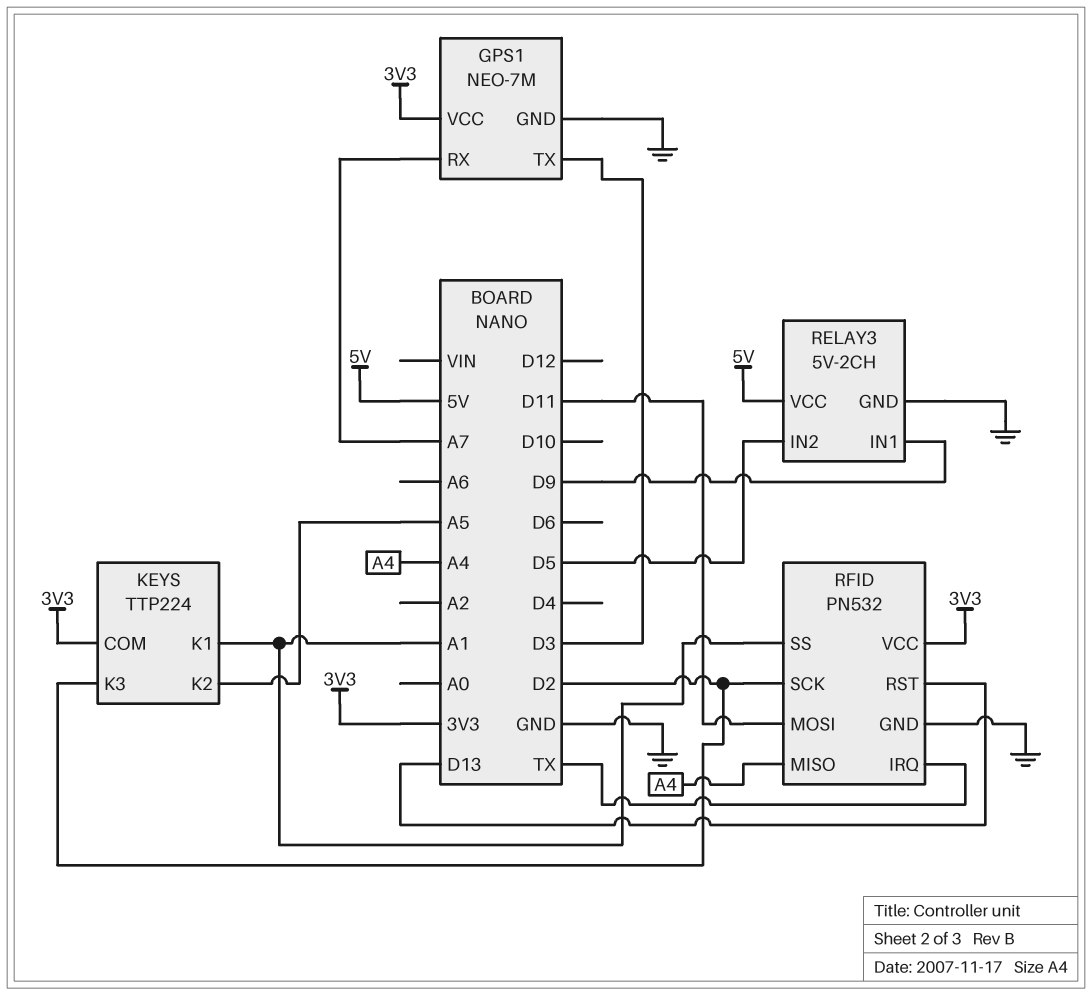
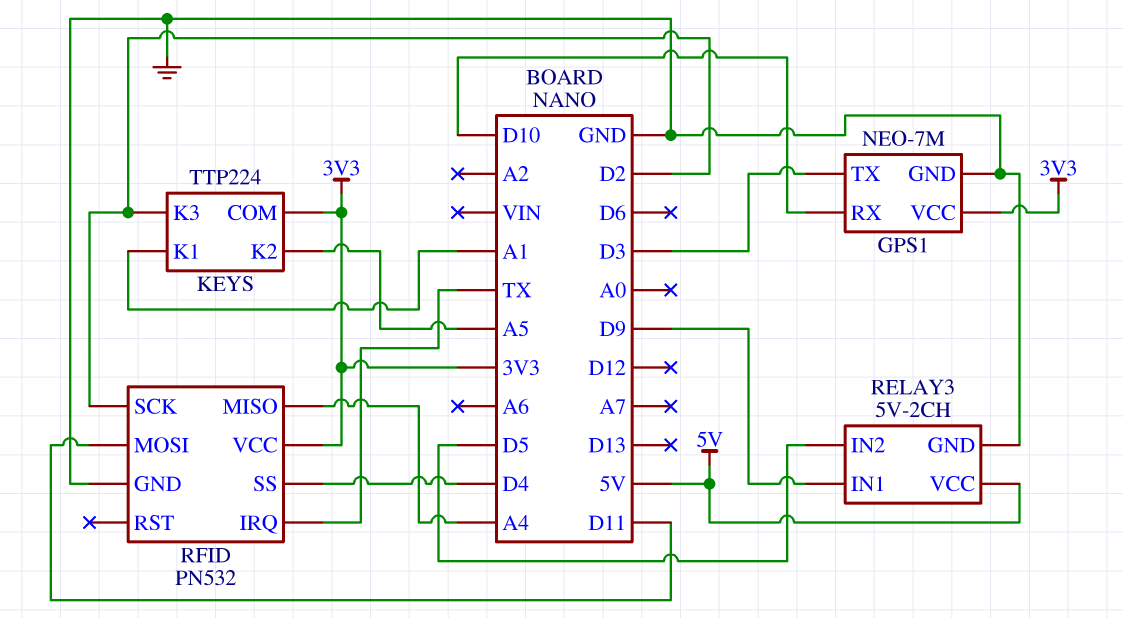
GPS1 pin RX: A7 -> D10
RFID pin RST: D13 -> none
RFID pin SS: A1 -> D4

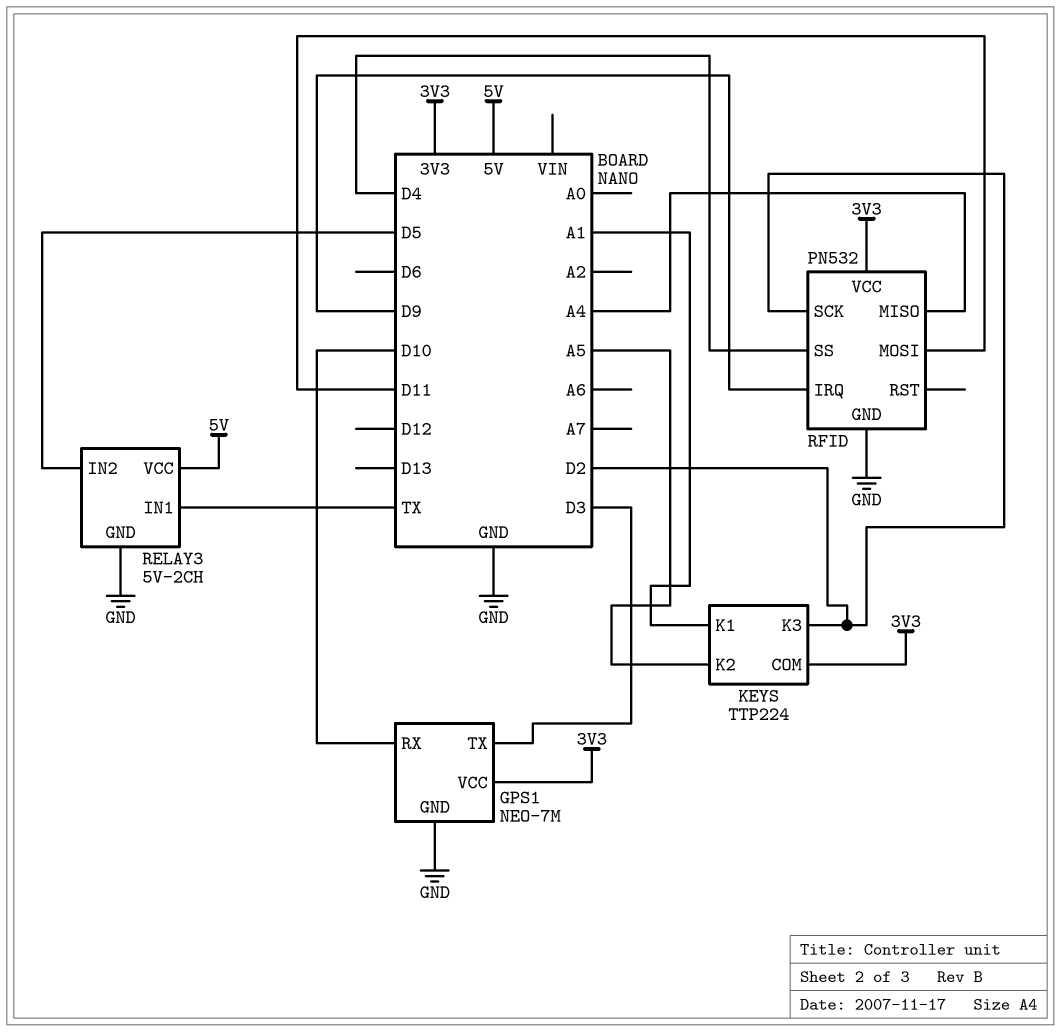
RELAY3 pin IN1: D9 -> TX
RFID pin IRQ: TX -> D9

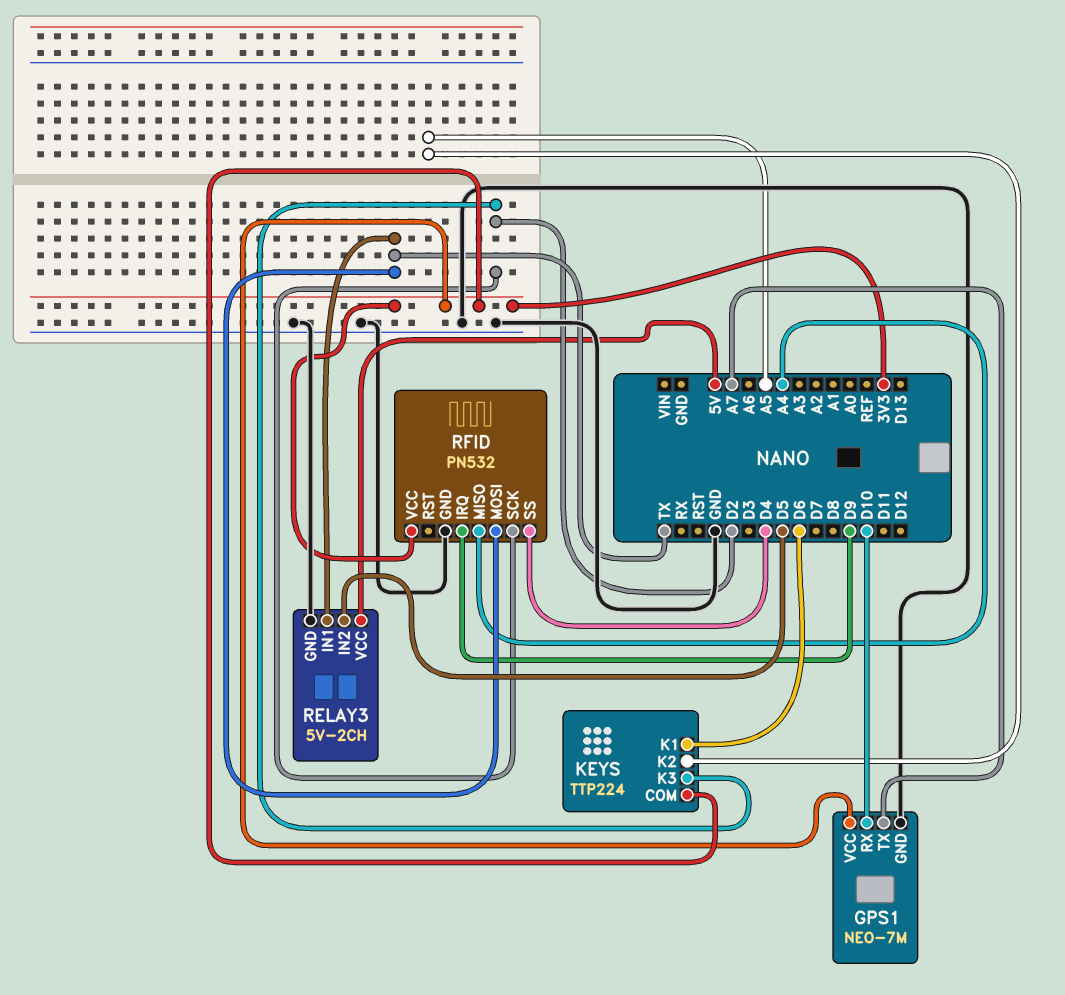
GPS1 pin TX: D3 -> A7
KEYS pin K1: A1 -> D6
RFID pin MOSI: D11 -> TX

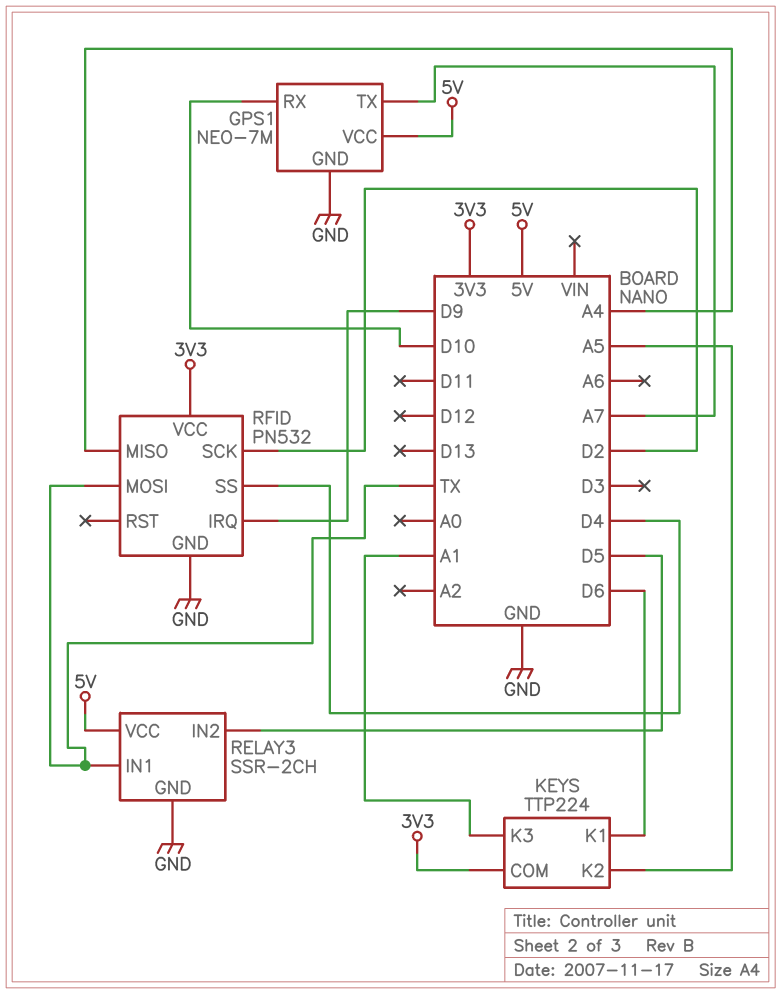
GPS1 pin VCC: 3V3 -> 5V
KEYS pin K3: D2 -> A1
RELAY3: 5V-2CH -> SSR-2CH

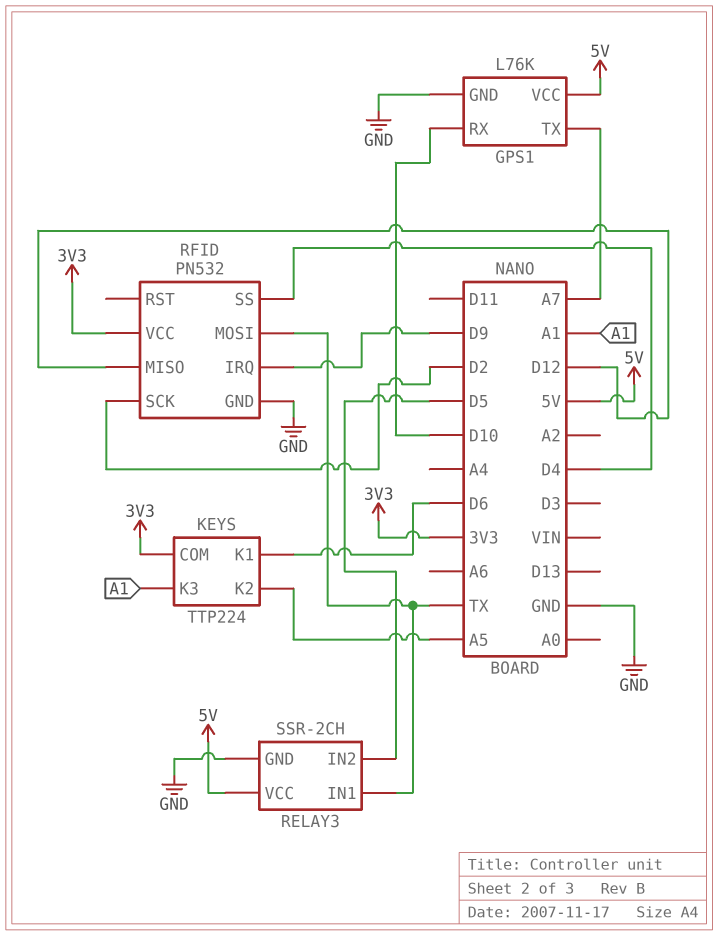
GPS1: NEO-7M -> L76K
RFID pin MISO: A4 -> D12

